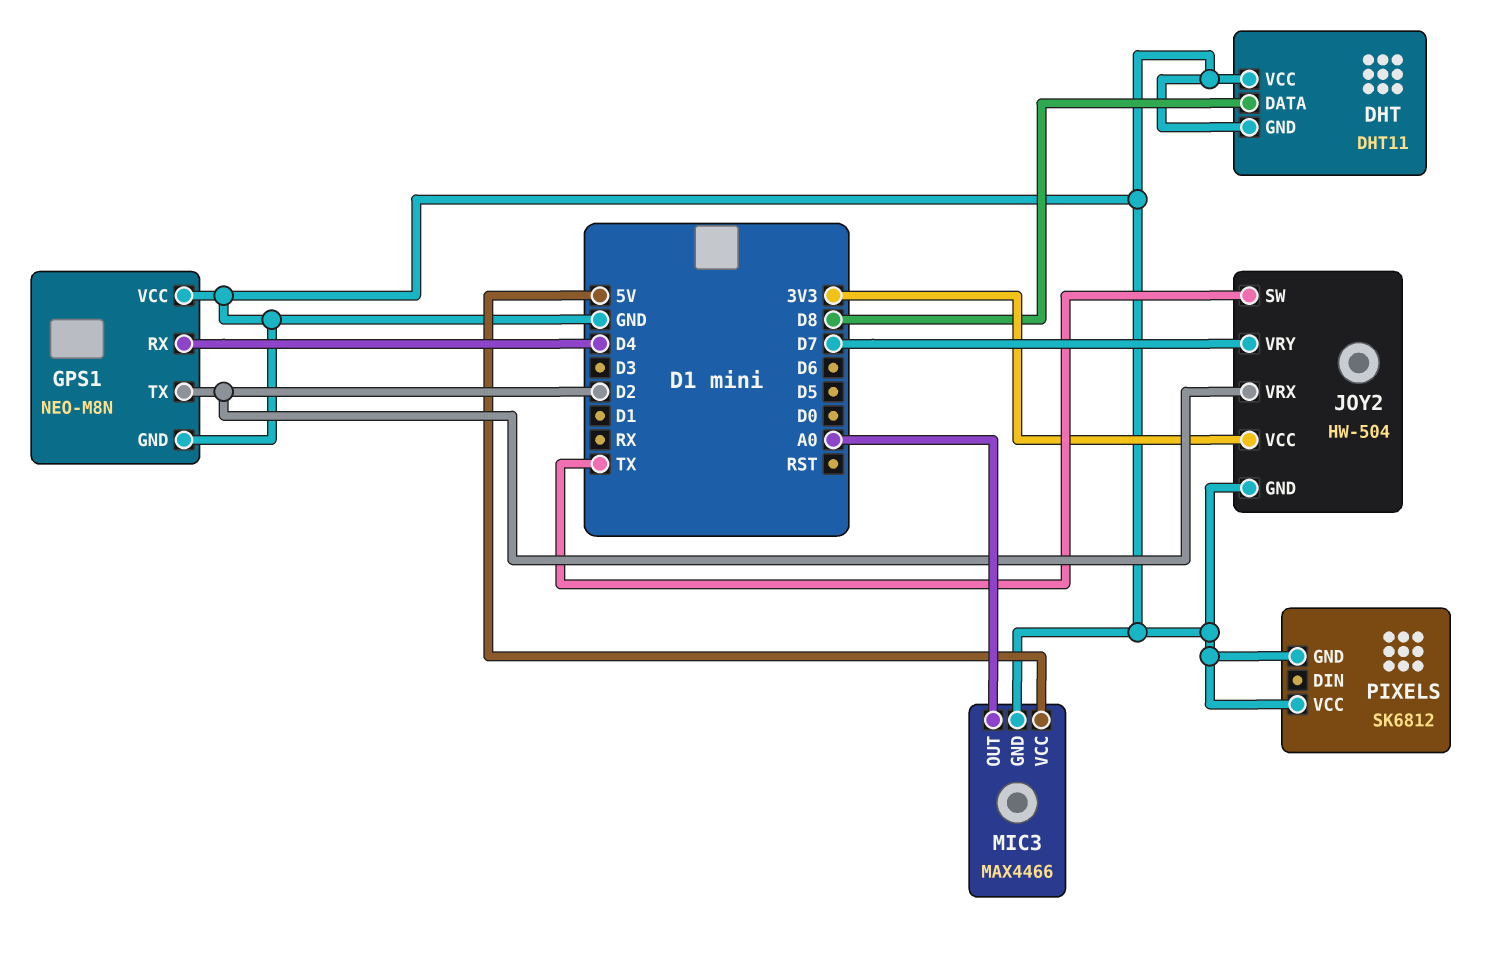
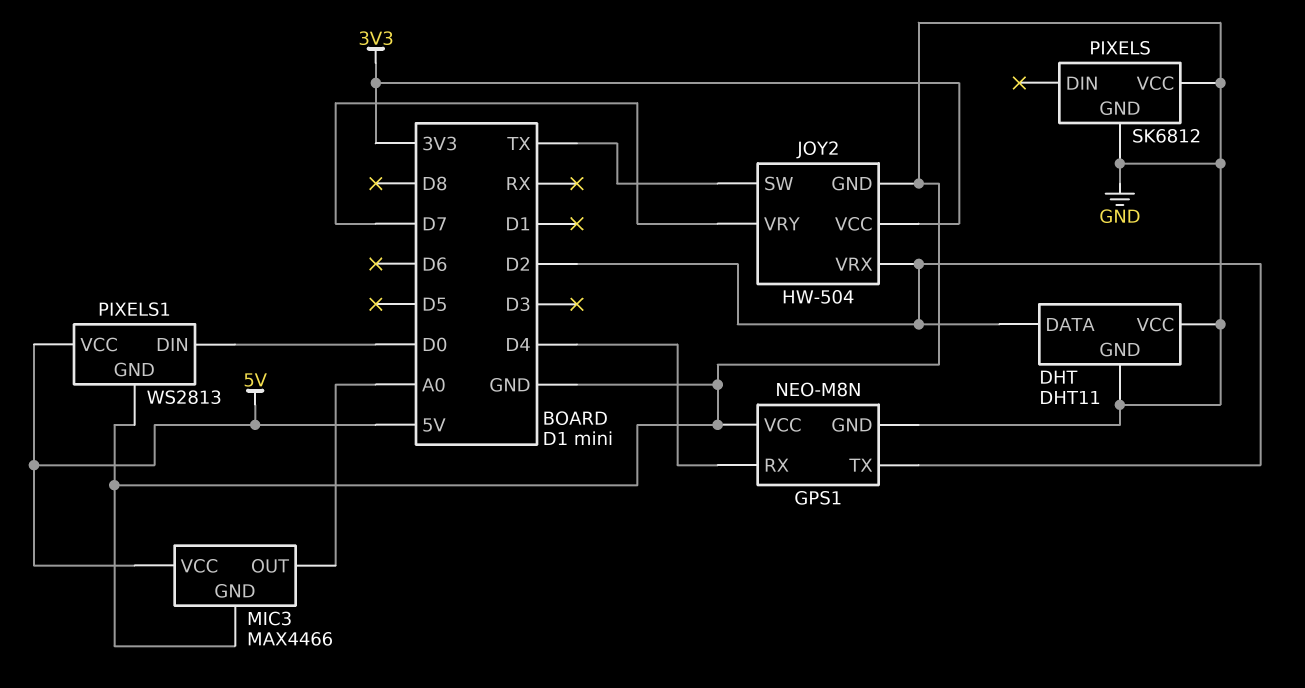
DHT pin DATA: D8 -> D2
PIXELS1: none -> WS2813
PIXELS1 pin DIN: none -> D0
PIXELS1 pin GND: none -> GND
PIXELS1 pin VCC: none -> 5V

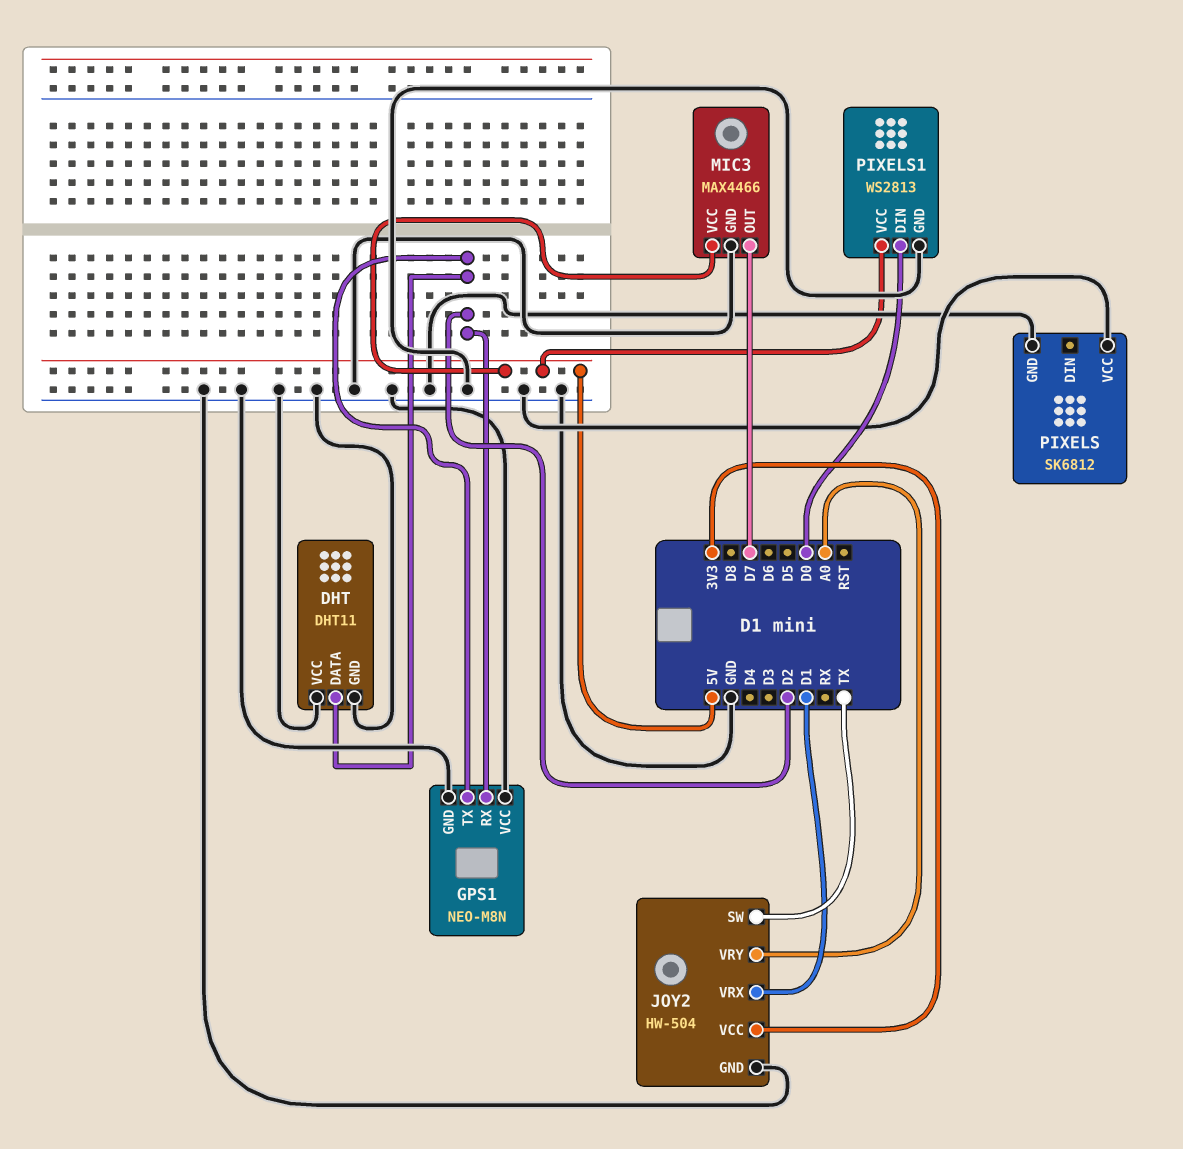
GPS1 pin RX: D4 -> D2
JOY2 pin VRX: D2 -> D1
JOY2 pin VRY: D7 -> A0
MIC3 pin OUT: A0 -> D7

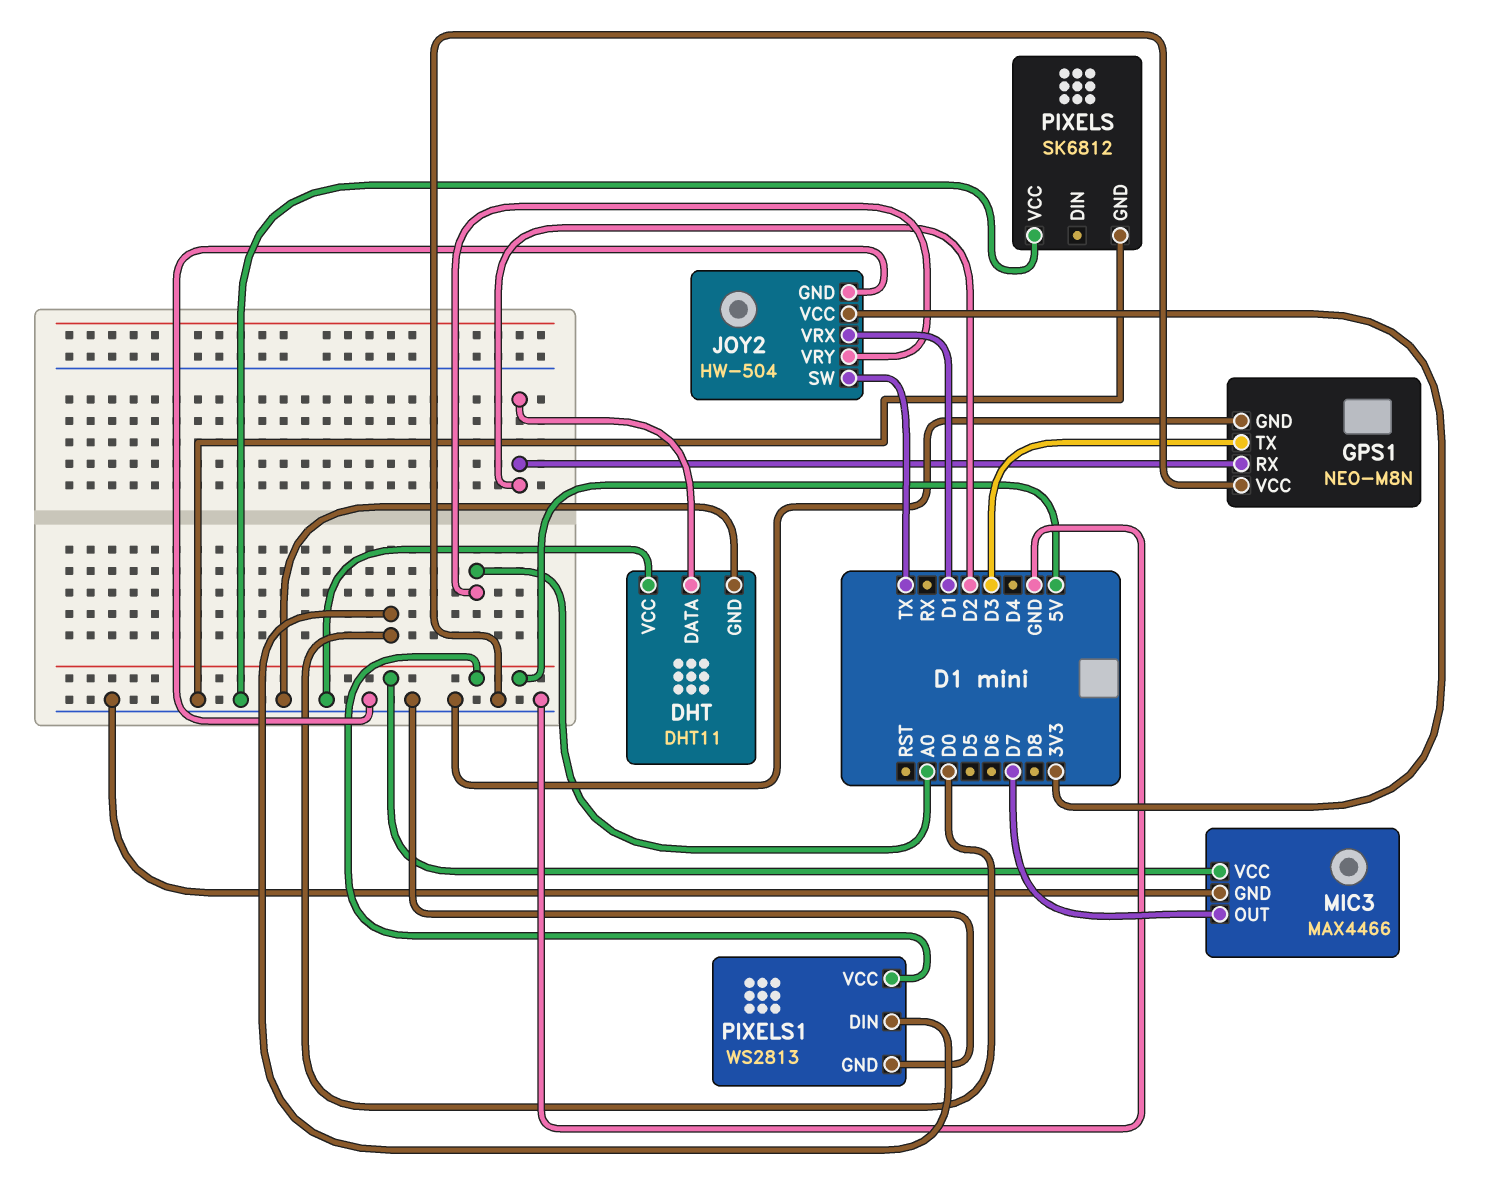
GPS1 pin TX: D2 -> D3

